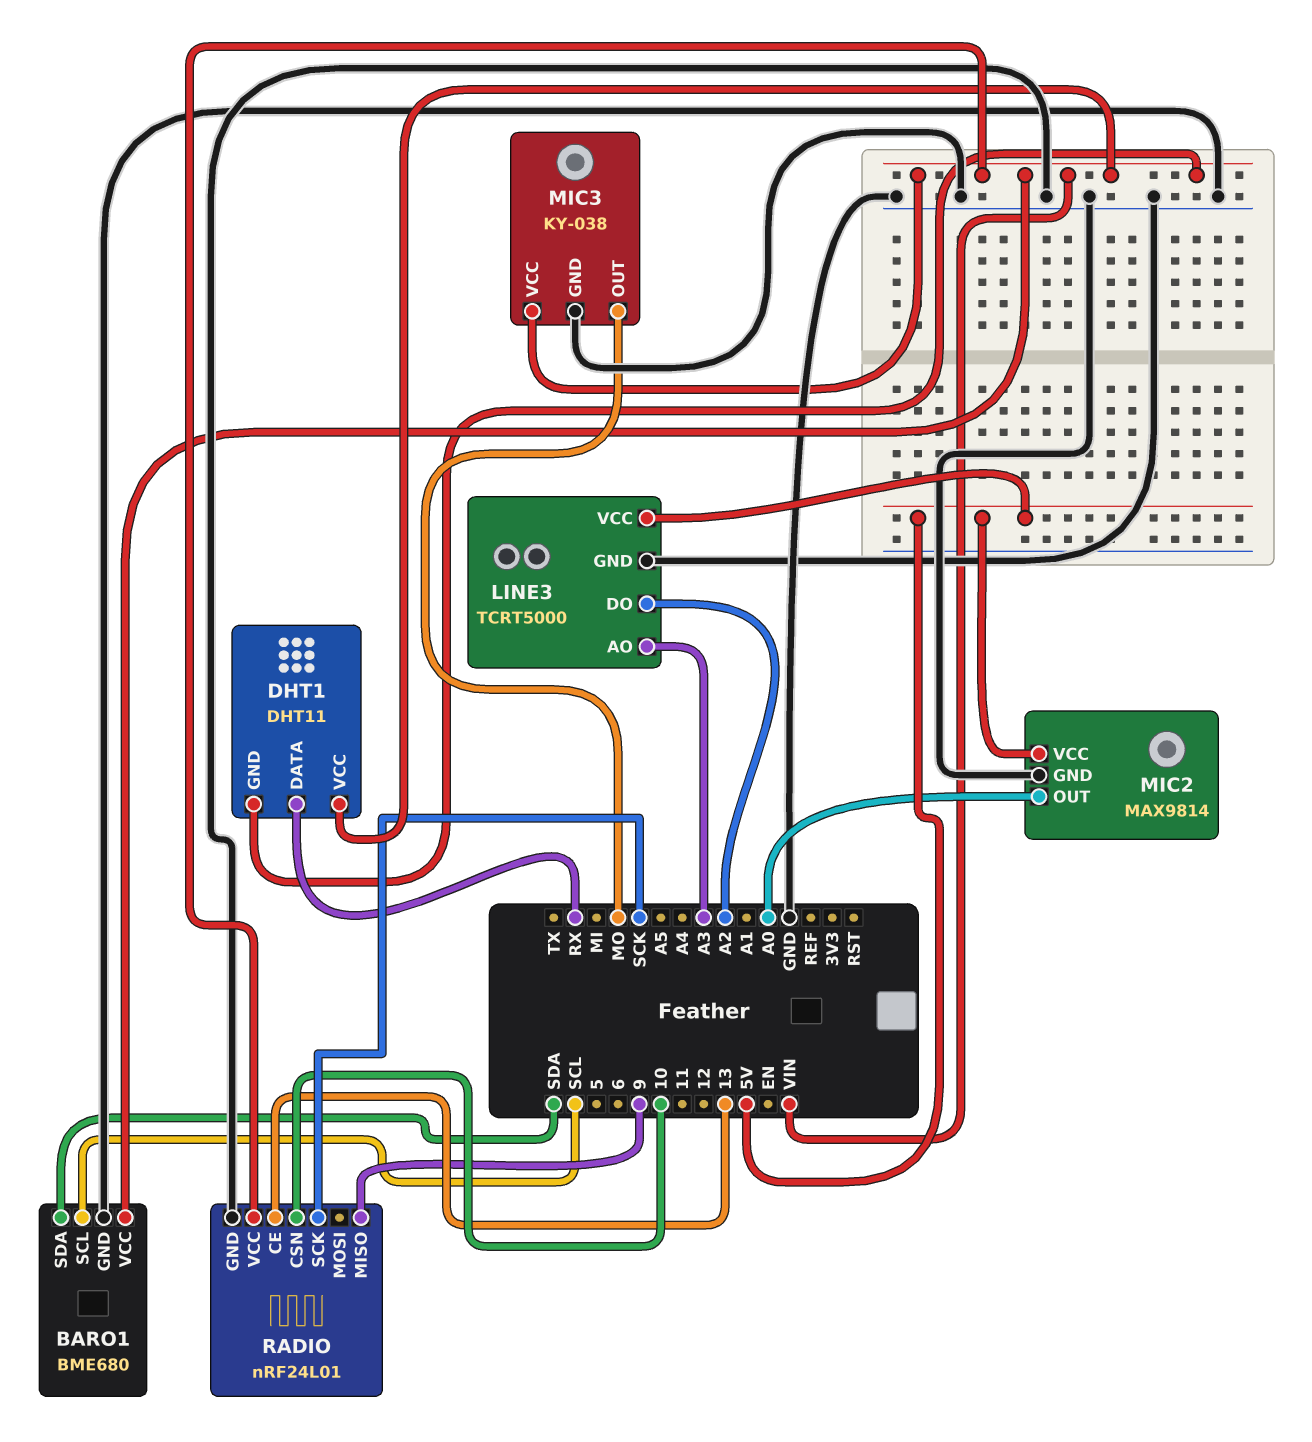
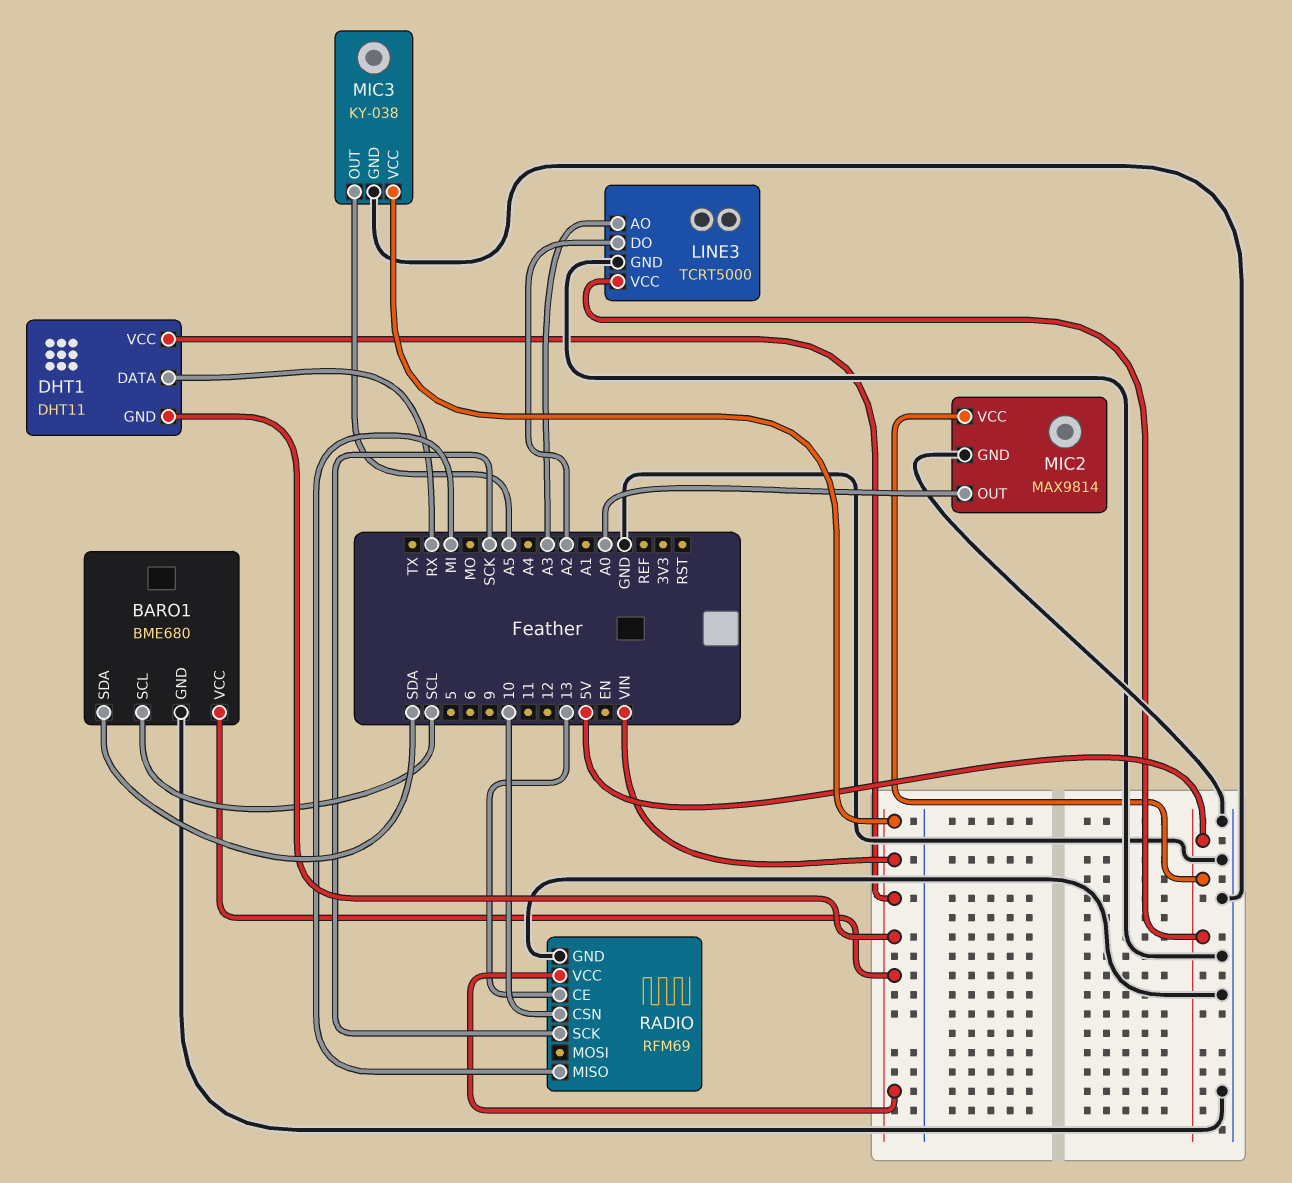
MIC3 pin OUT: MO -> A5
RADIO: nRF24L01 -> RFM69
RADIO pin MISO: 9 -> MI

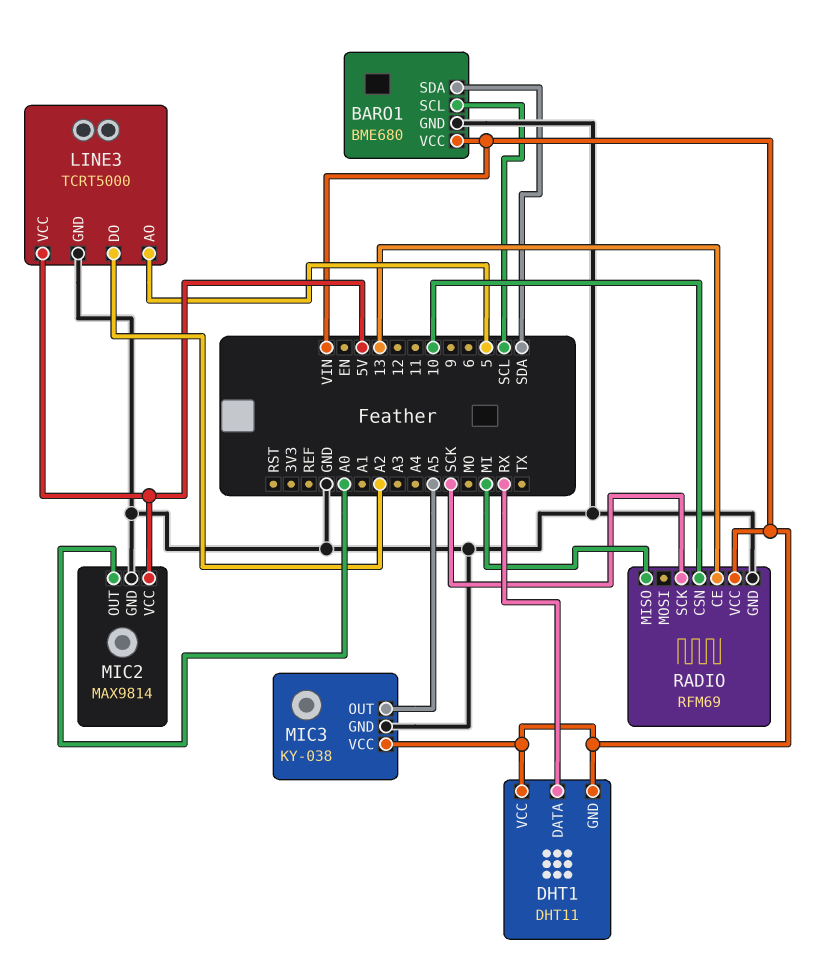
LINE3 pin AO: A3 -> 5

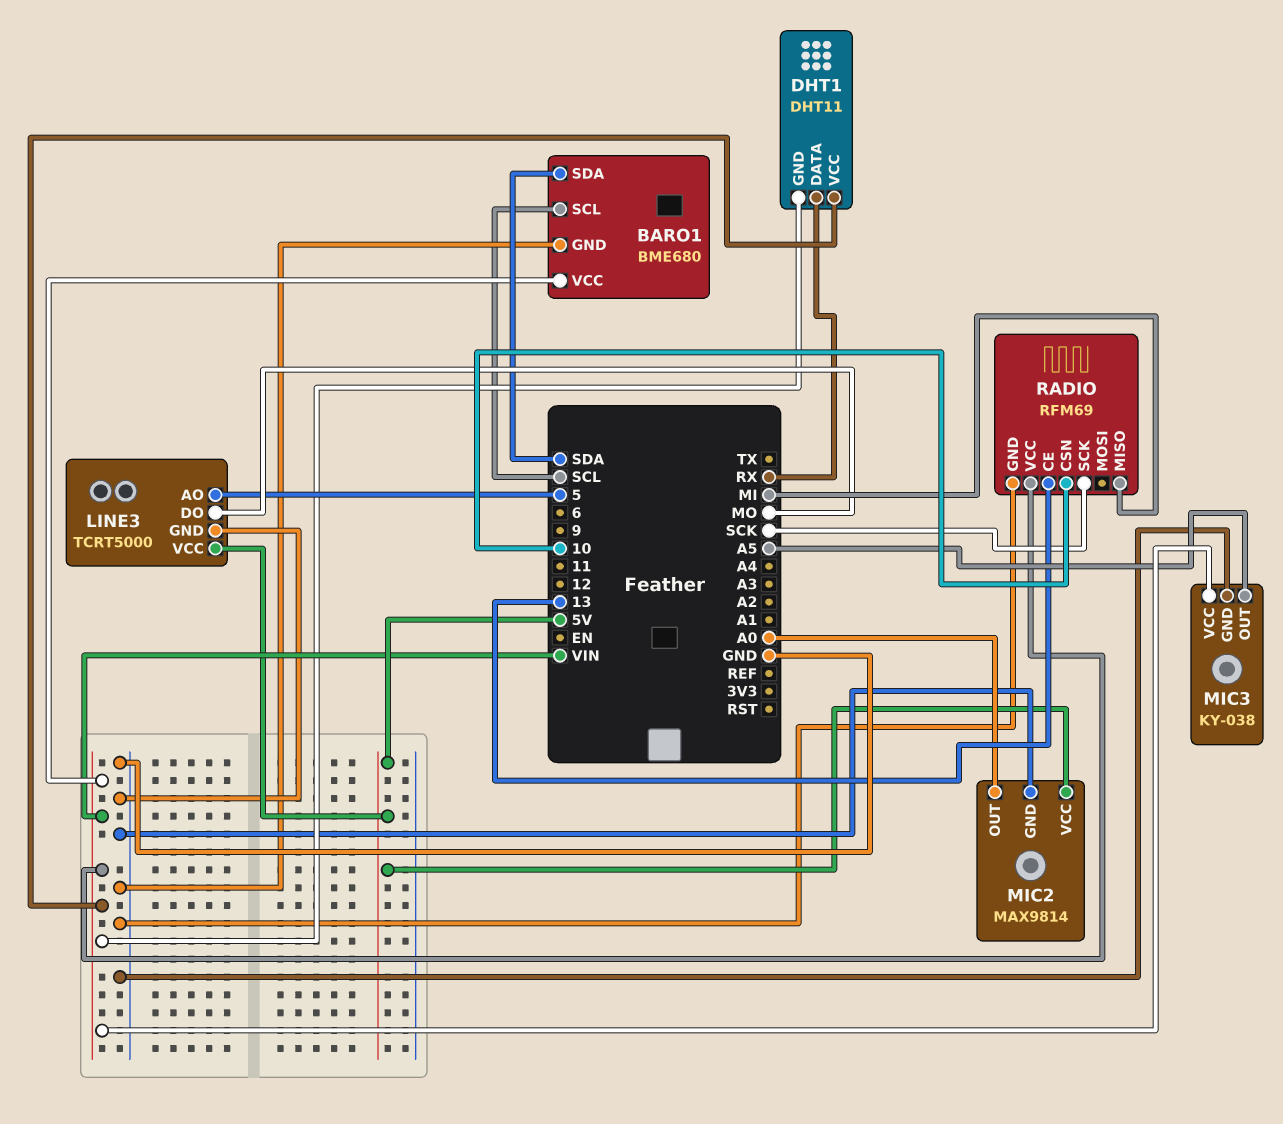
LINE3 pin DO: A2 -> MO

